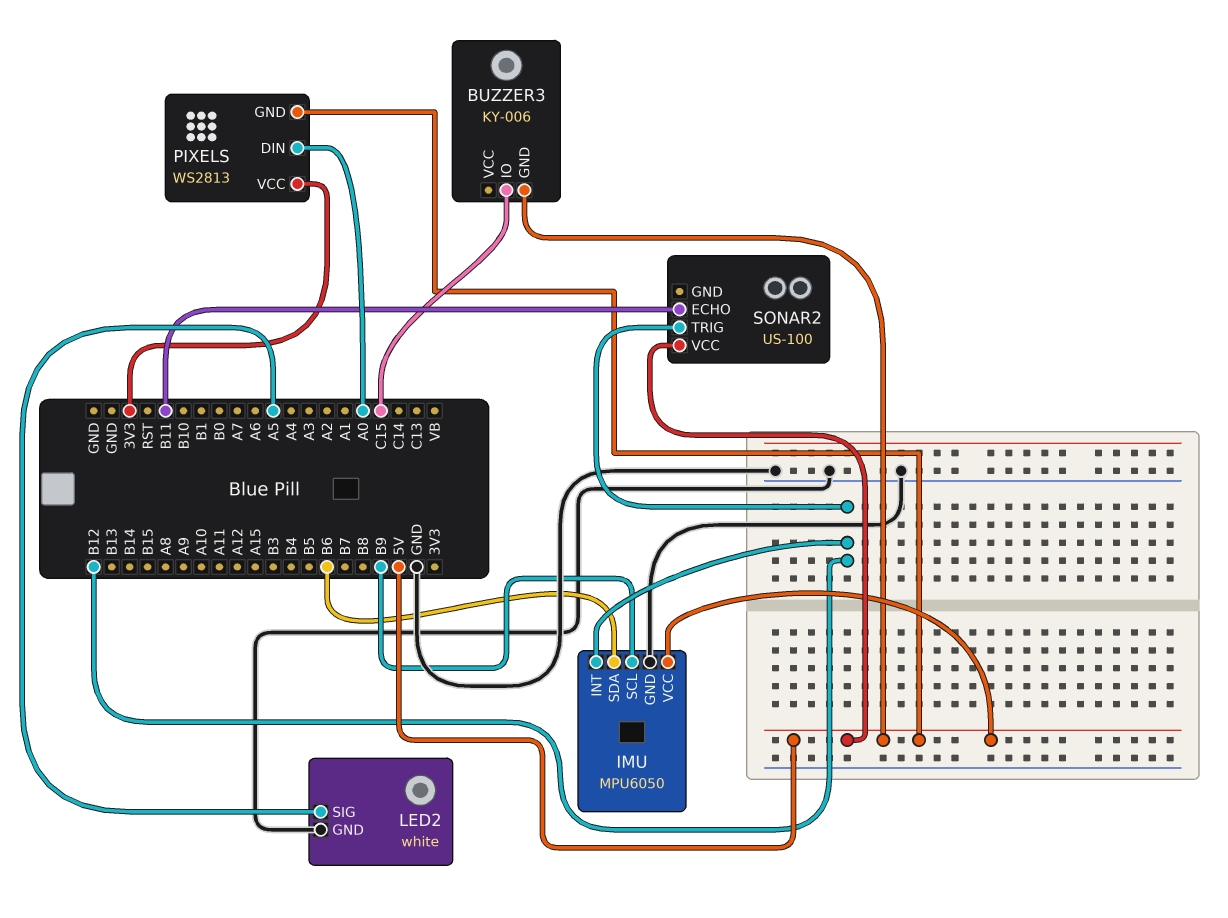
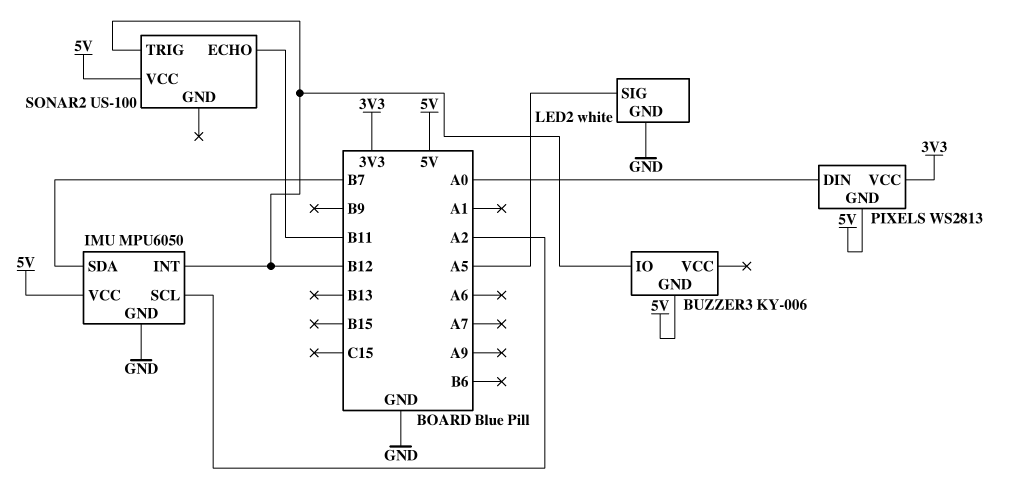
BUZZER3 pin IO: C15 -> B12
IMU pin SCL: B9 -> A2
IMU pin SDA: B6 -> B7

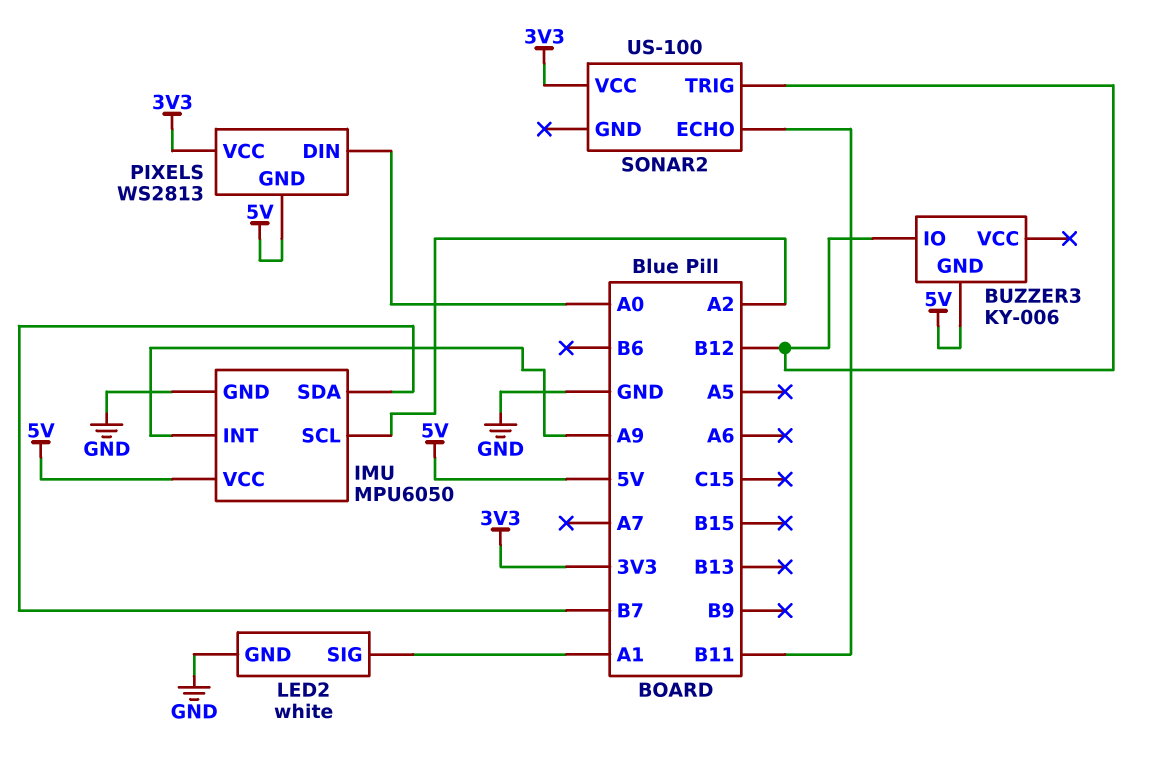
IMU pin INT: B12 -> A9
LED2 pin SIG: A5 -> A1
SONAR2 pin VCC: 5V -> 3V3

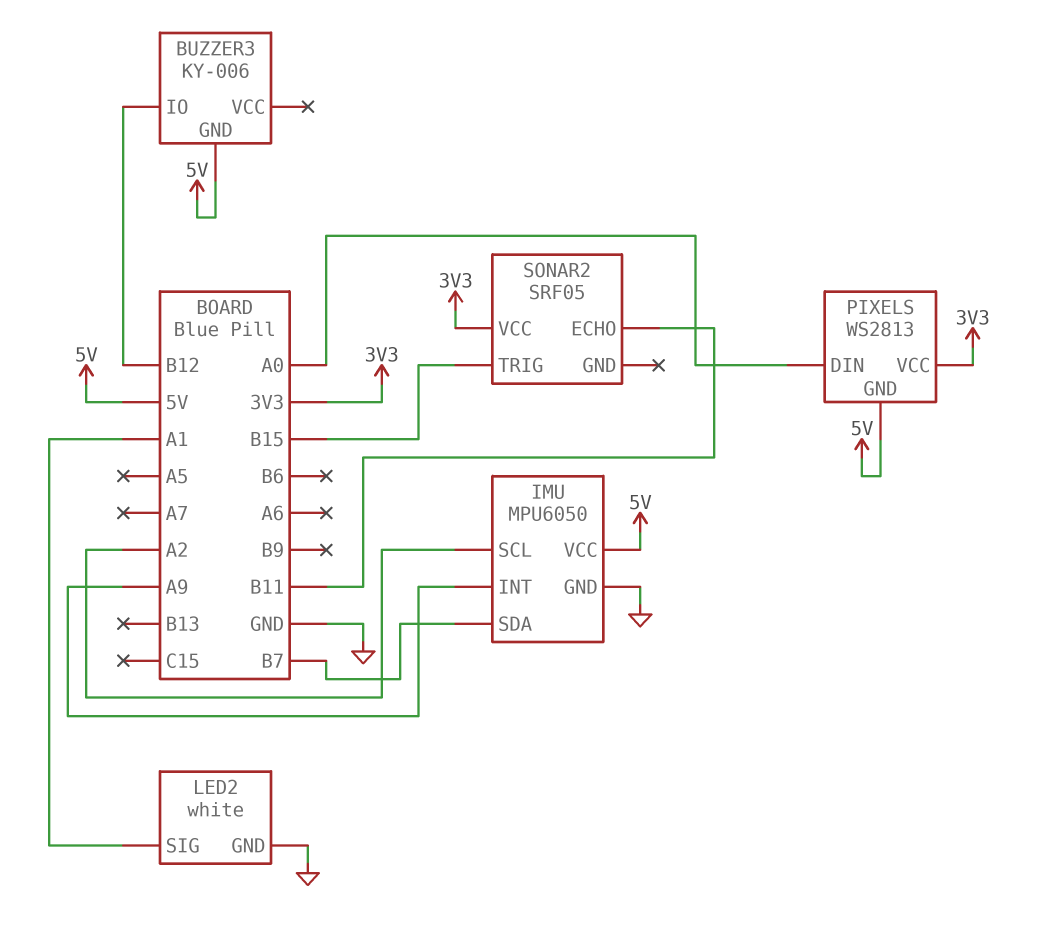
SONAR2: US-100 -> SRF05
SONAR2 pin TRIG: B12 -> B15

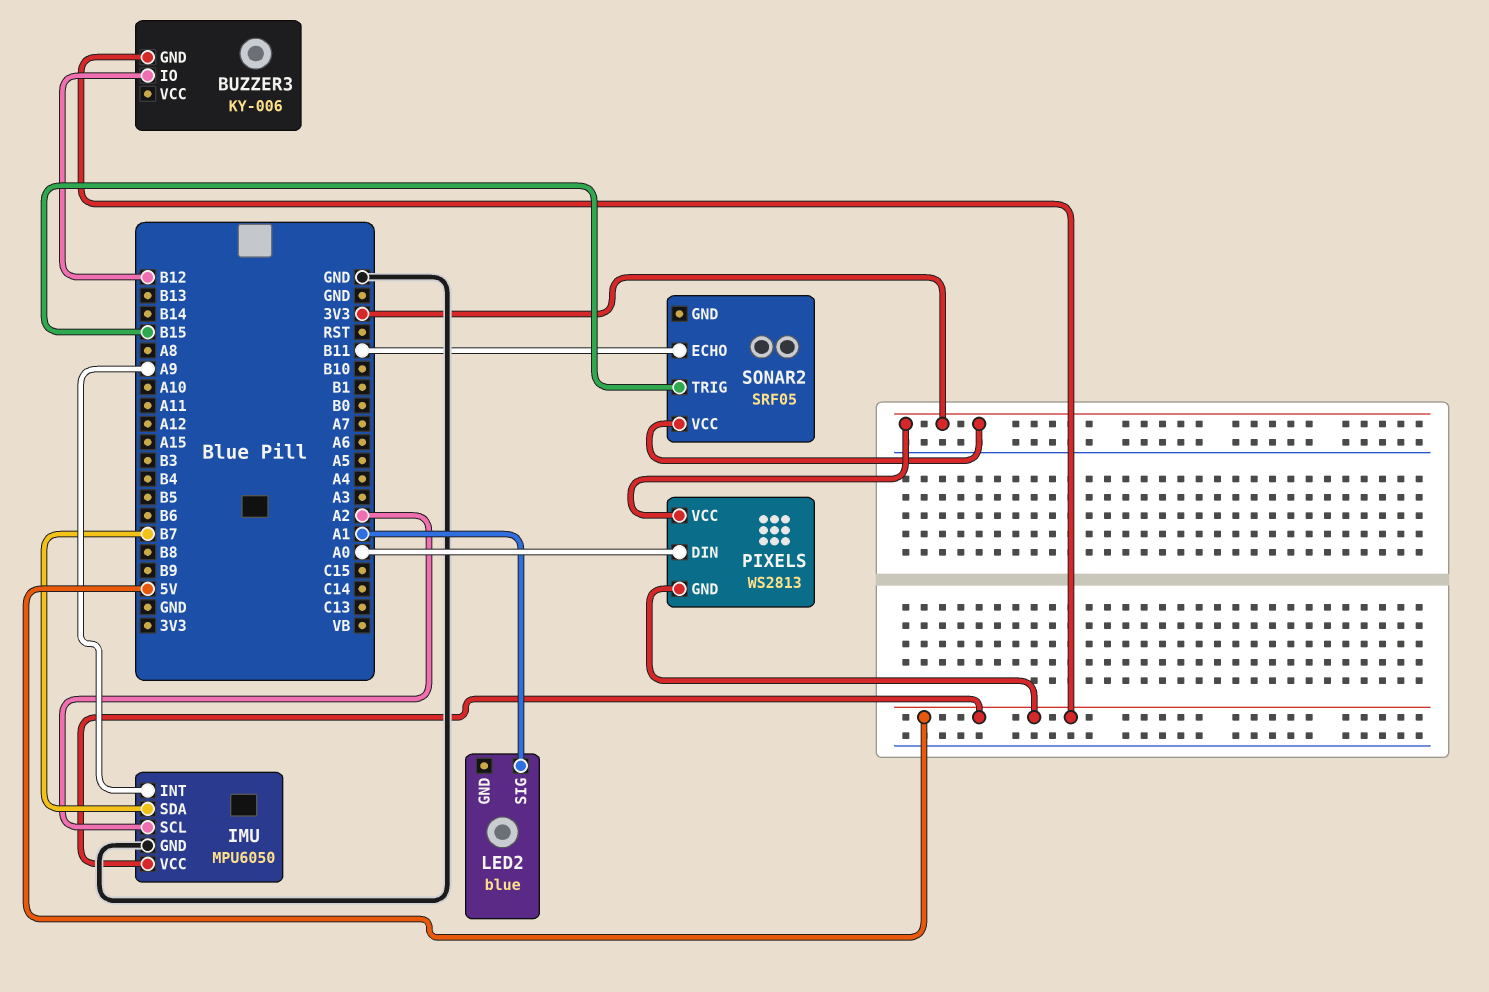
LED2: white -> blue
LED2 pin GND: GND -> none

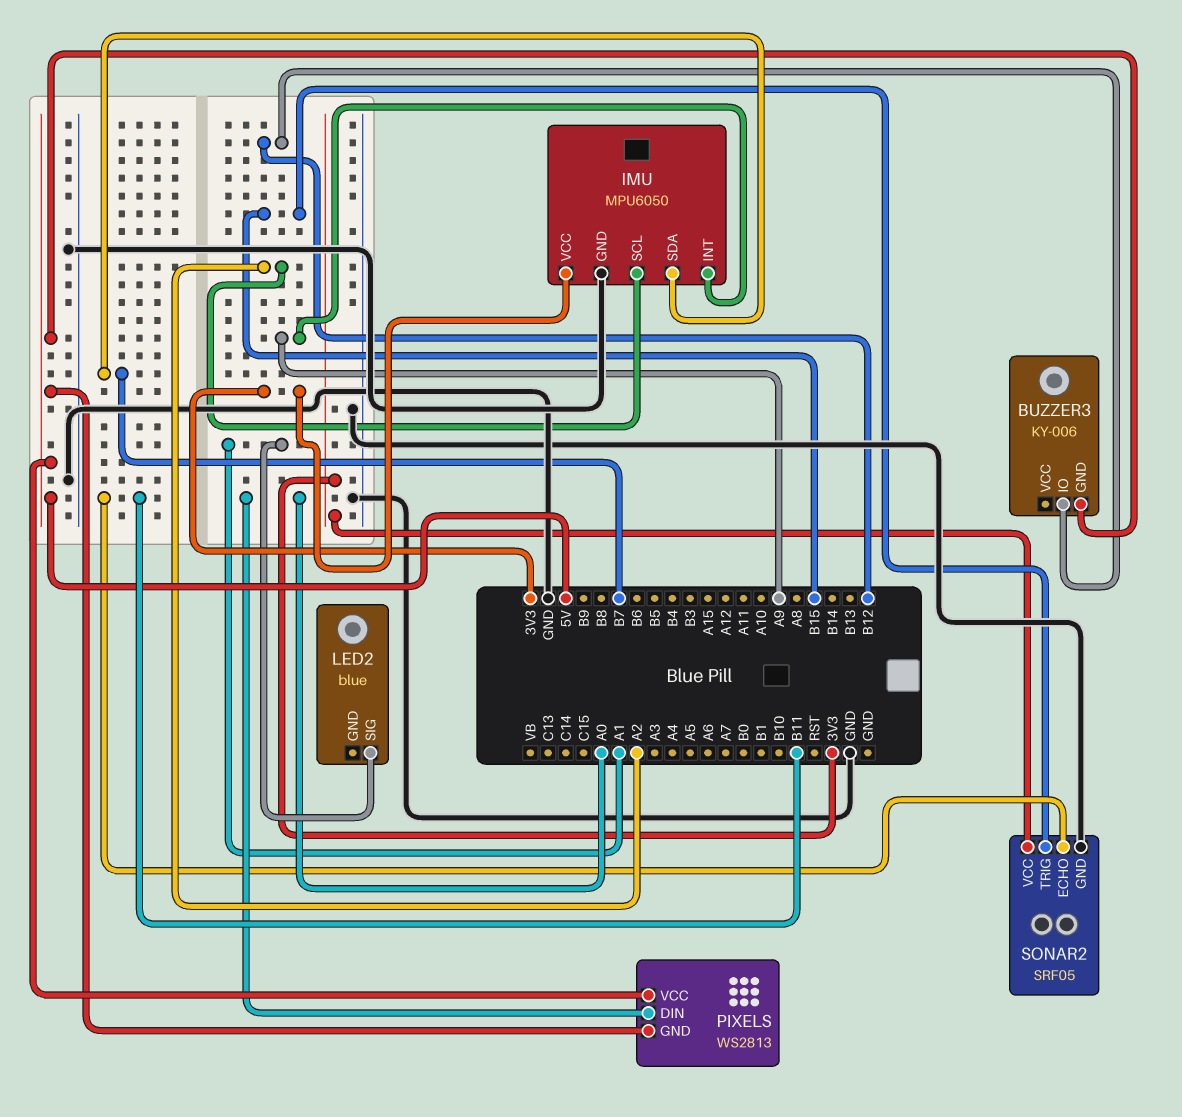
IMU pin VCC: 5V -> 3V3
PIXELS pin VCC: 3V3 -> 5V
SONAR2 pin GND: none -> GND

